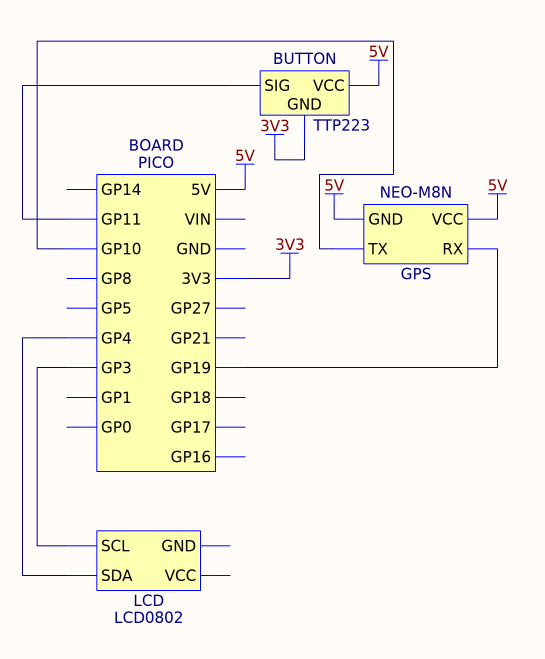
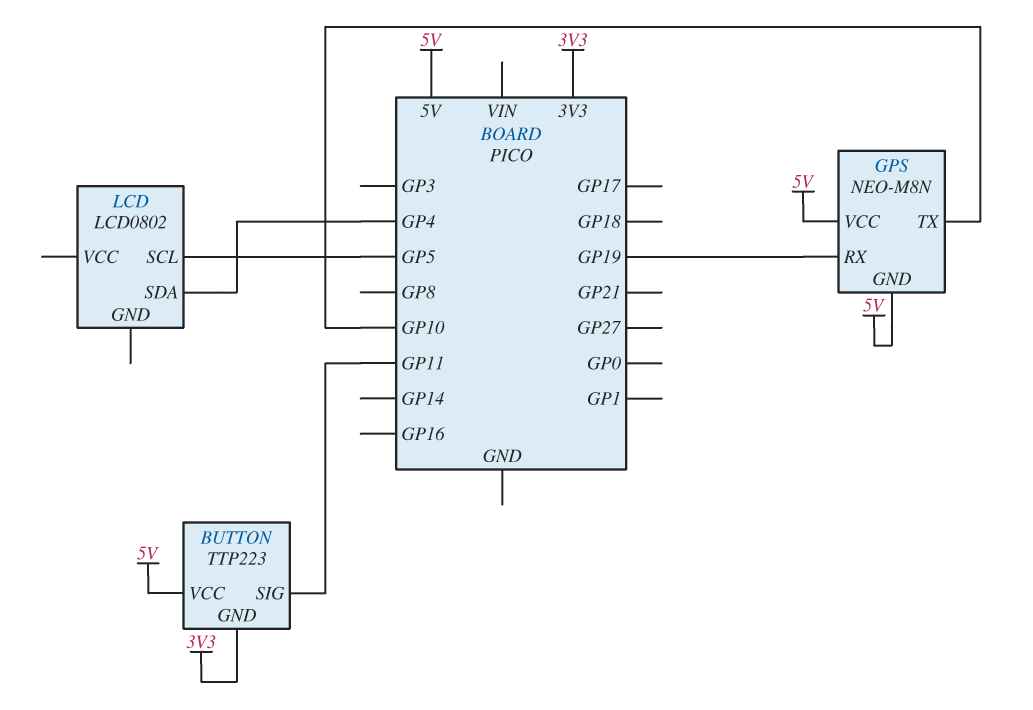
LCD pin SCL: GP3 -> GP5

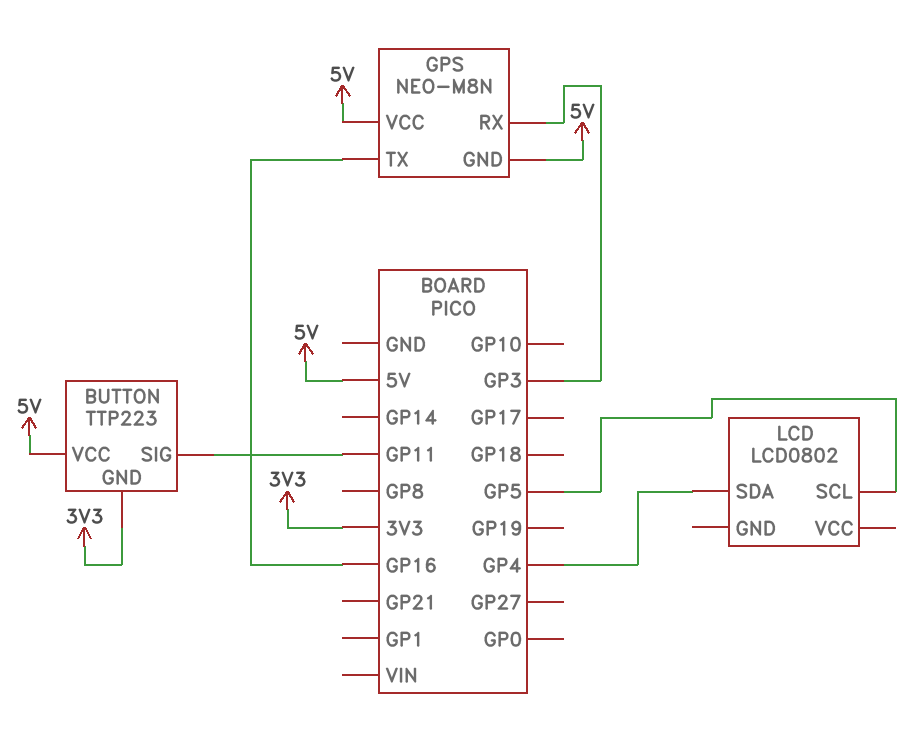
GPS pin RX: GP19 -> GP3
GPS pin TX: GP10 -> GP16

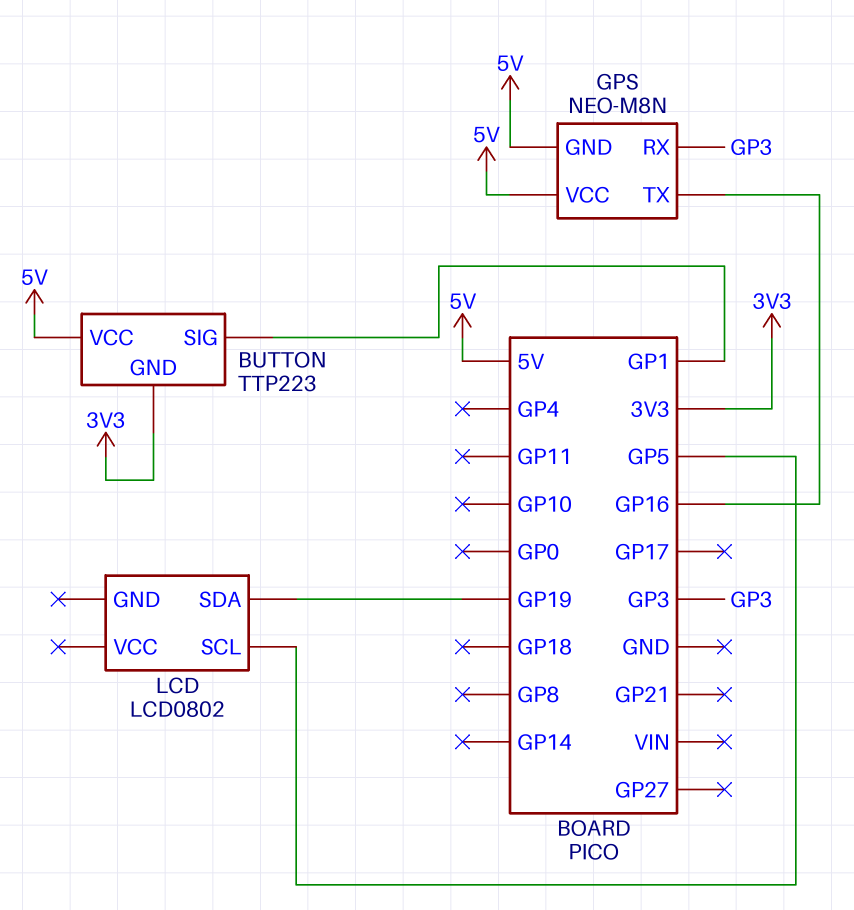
BUTTON pin SIG: GP11 -> GP1
LCD pin SDA: GP4 -> GP19

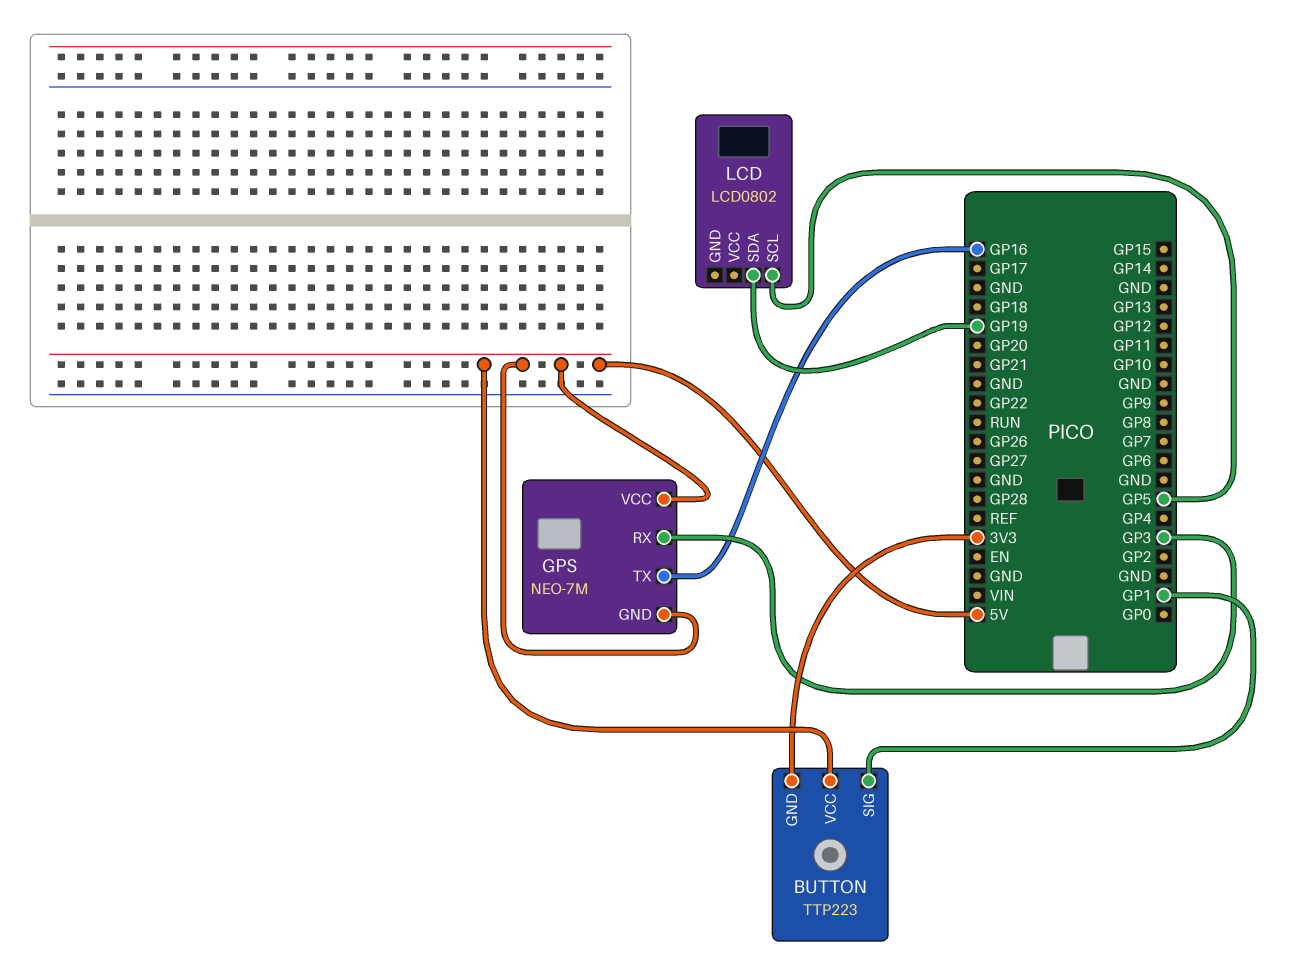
GPS: NEO-M8N -> NEO-7M

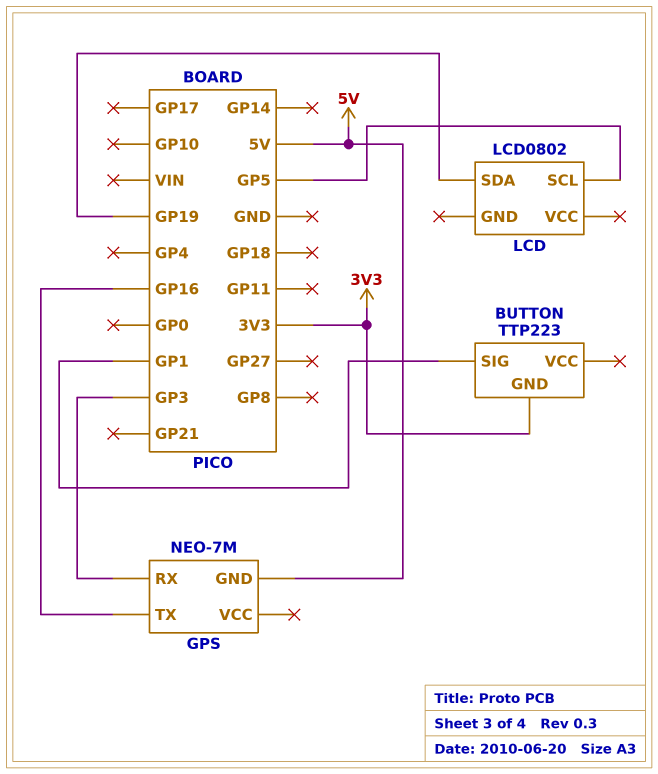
BUTTON pin VCC: 5V -> none
GPS pin VCC: 5V -> none

